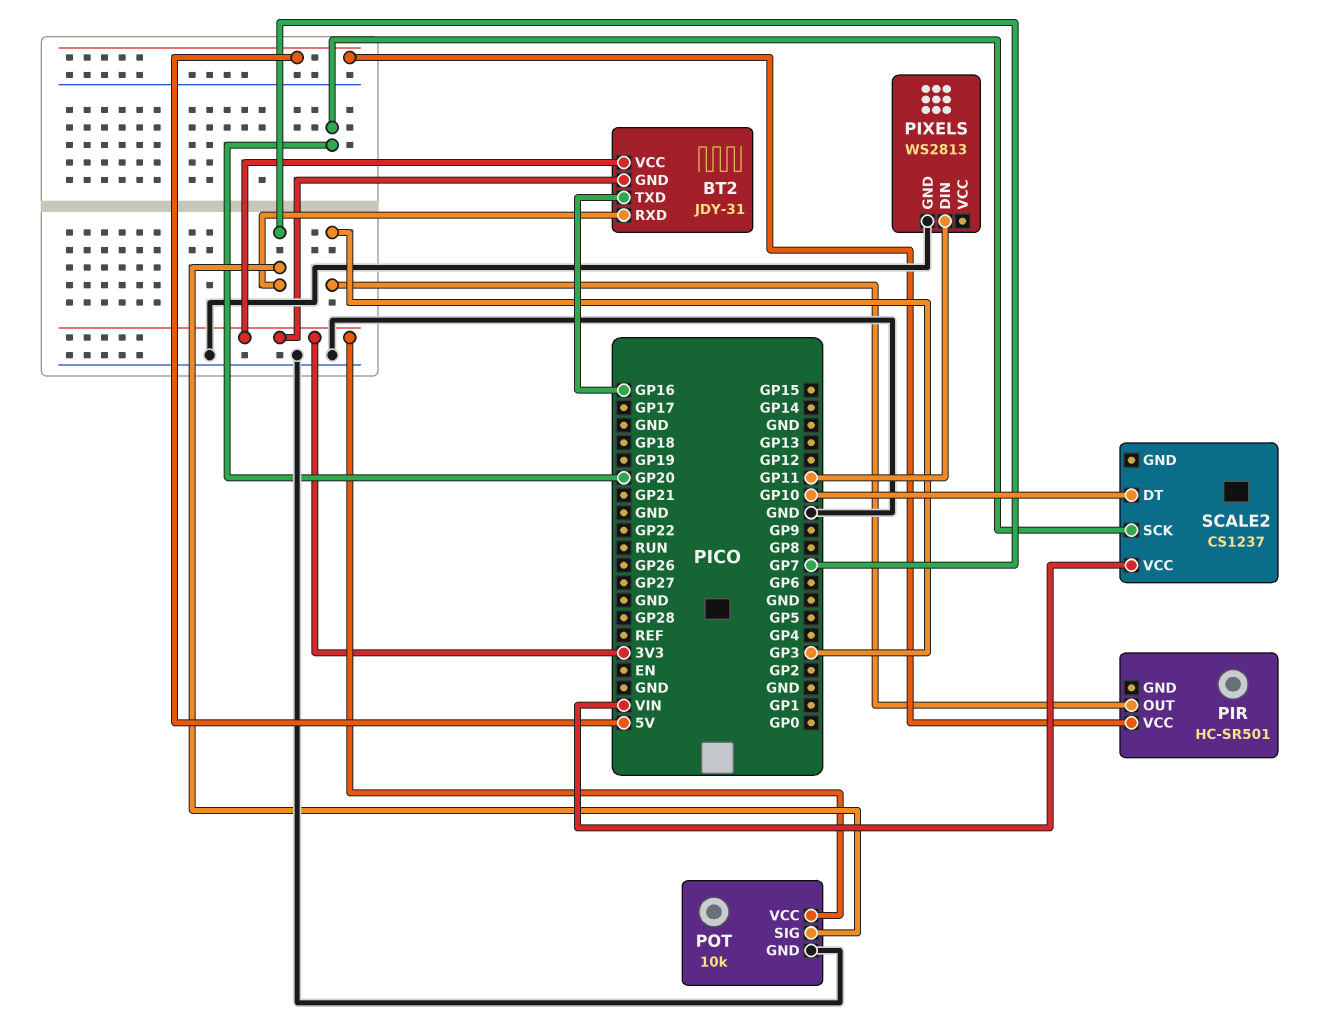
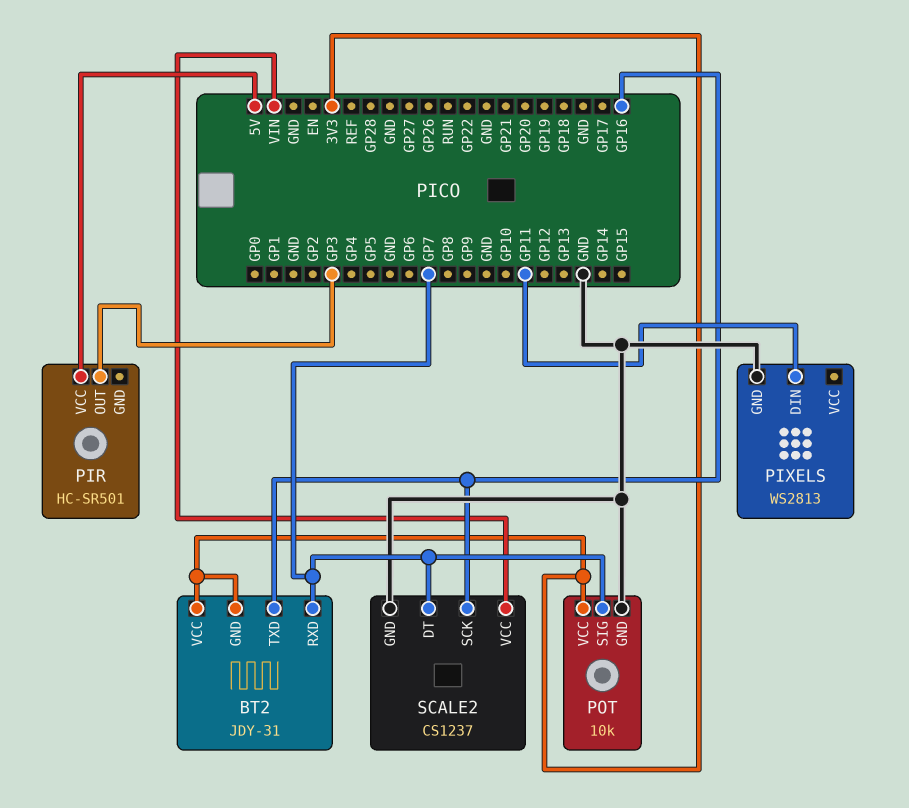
SCALE2 pin DT: GP10 -> GP7
SCALE2 pin GND: none -> GND
SCALE2 pin SCK: GP20 -> GP16

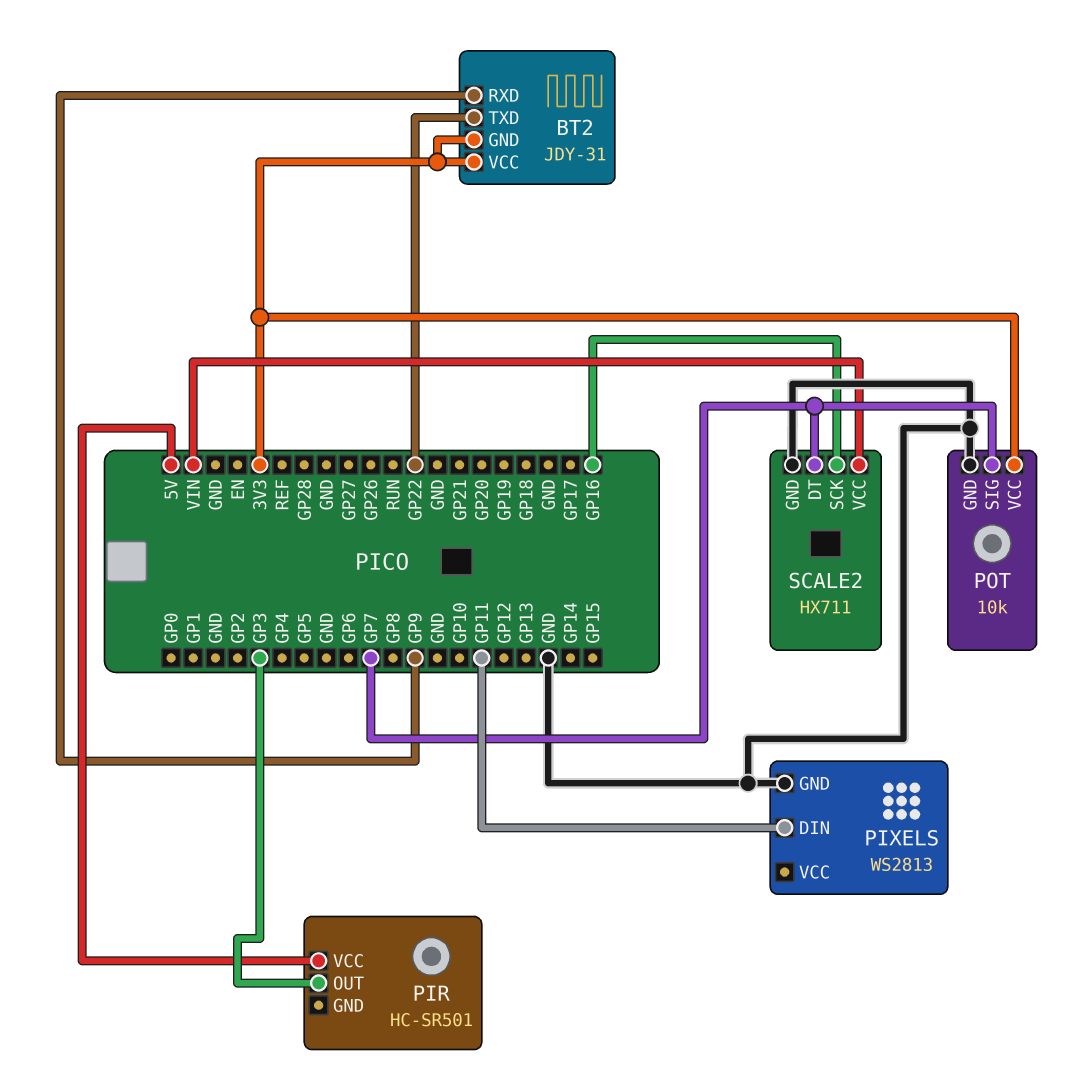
BT2 pin RXD: GP7 -> GP9
BT2 pin TXD: GP16 -> GP22
SCALE2: CS1237 -> HX711

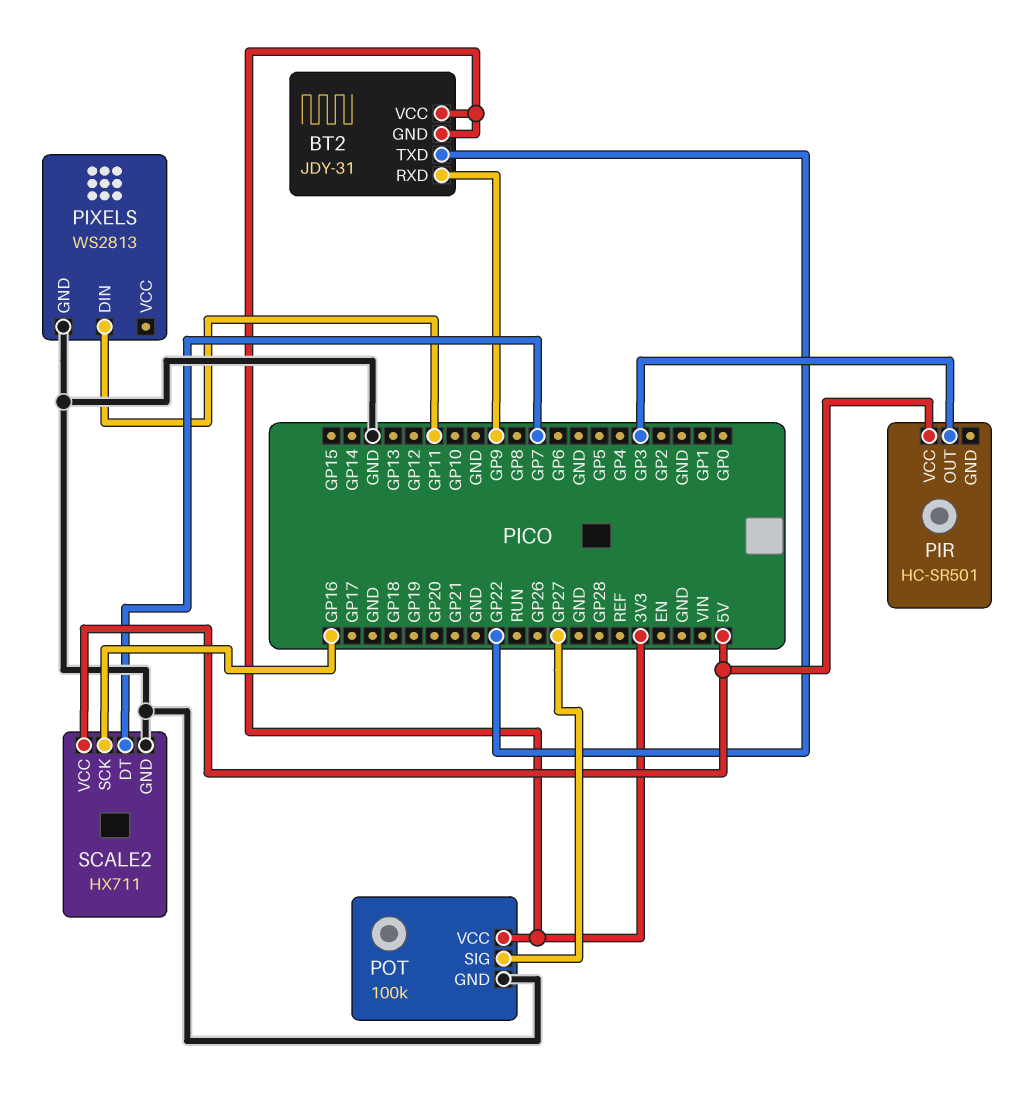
POT: 10k -> 100k
POT pin SIG: GP7 -> GP27
SCALE2 pin VCC: VIN -> 5V

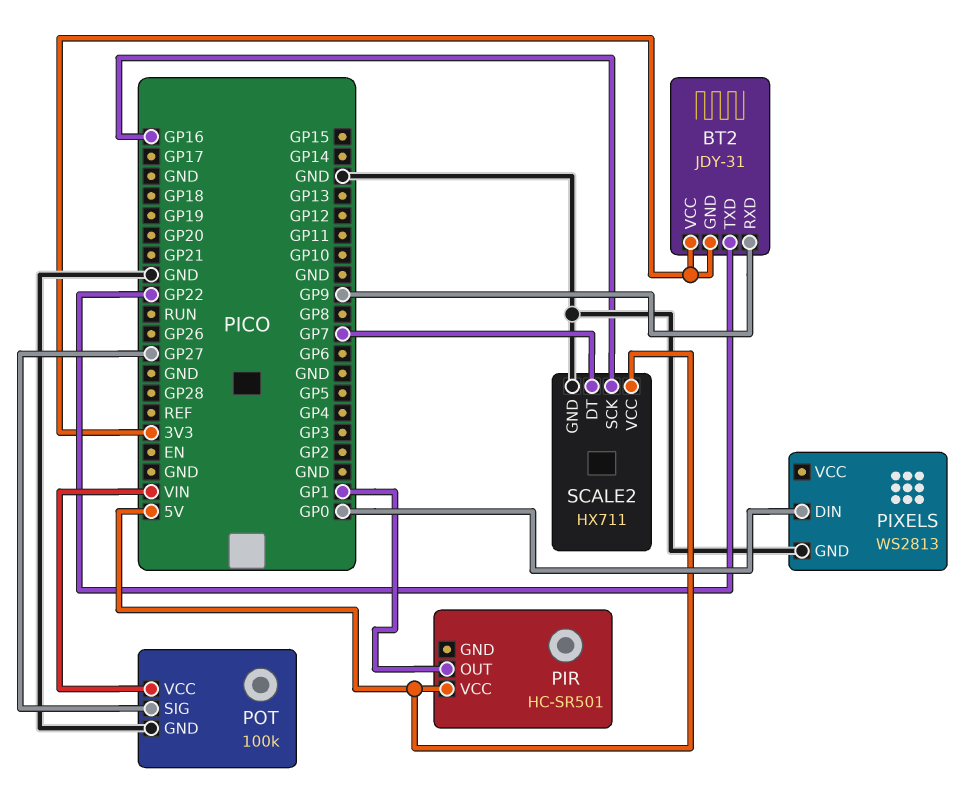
PIR pin OUT: GP3 -> GP1
PIXELS pin DIN: GP11 -> GP0
POT pin VCC: 3V3 -> VIN

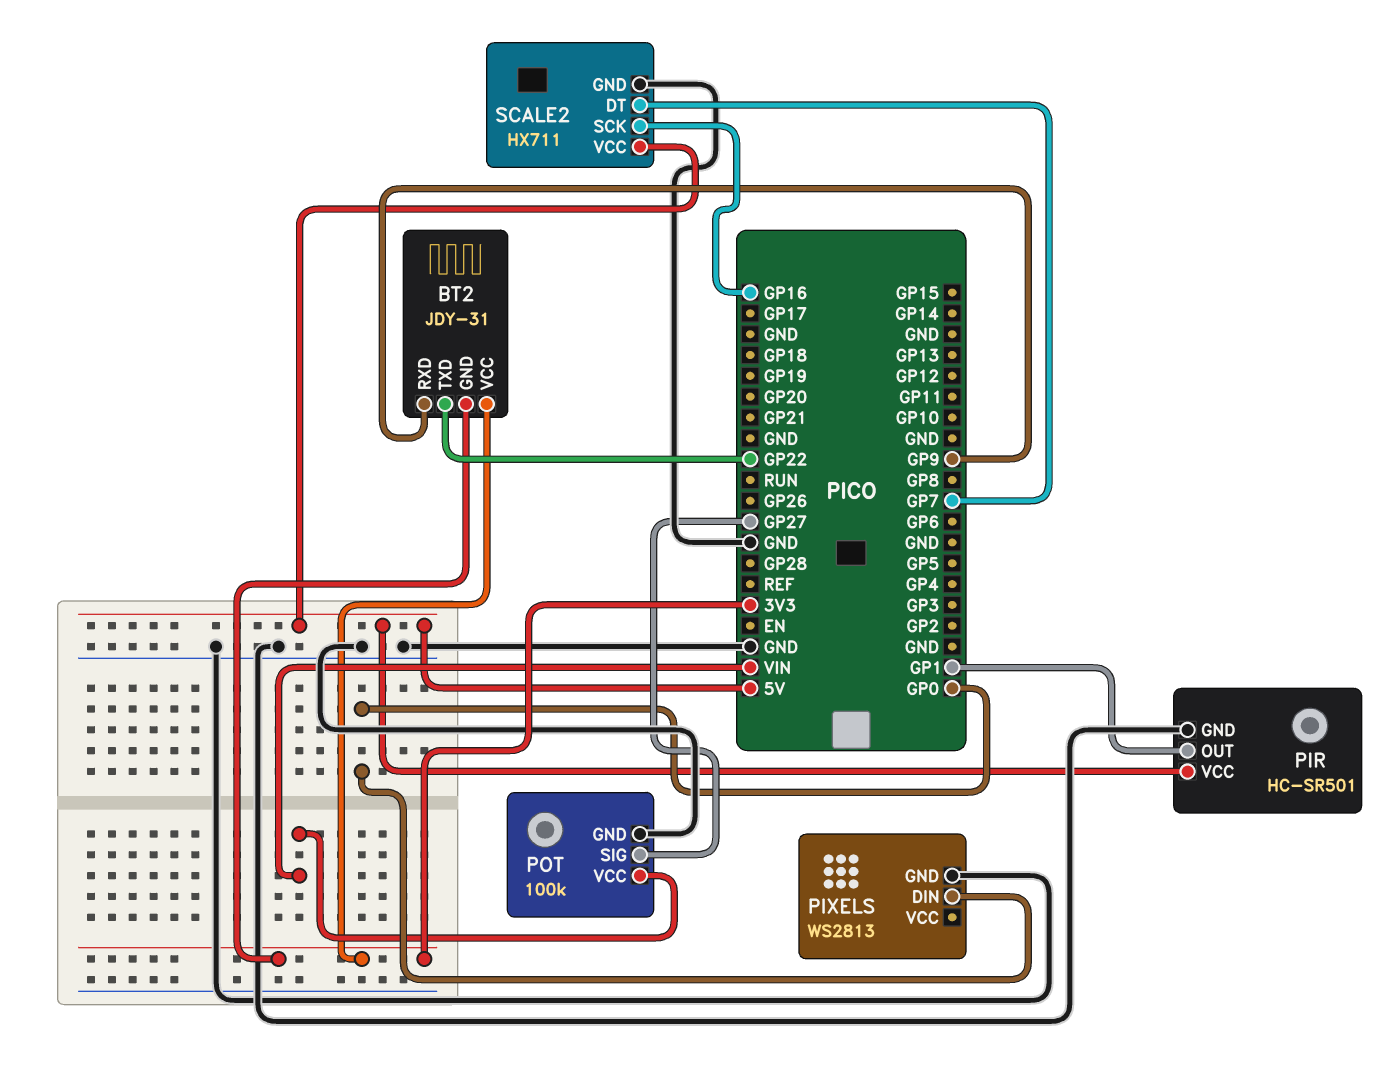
PIR pin GND: none -> GND

